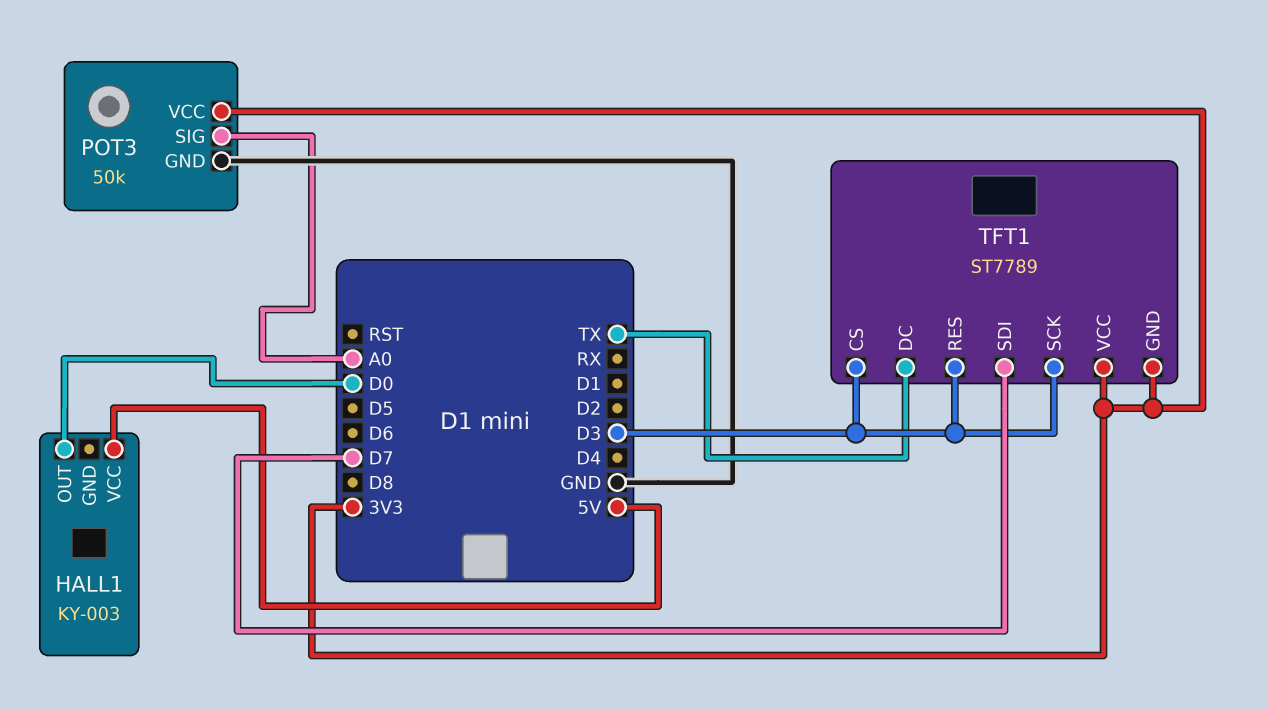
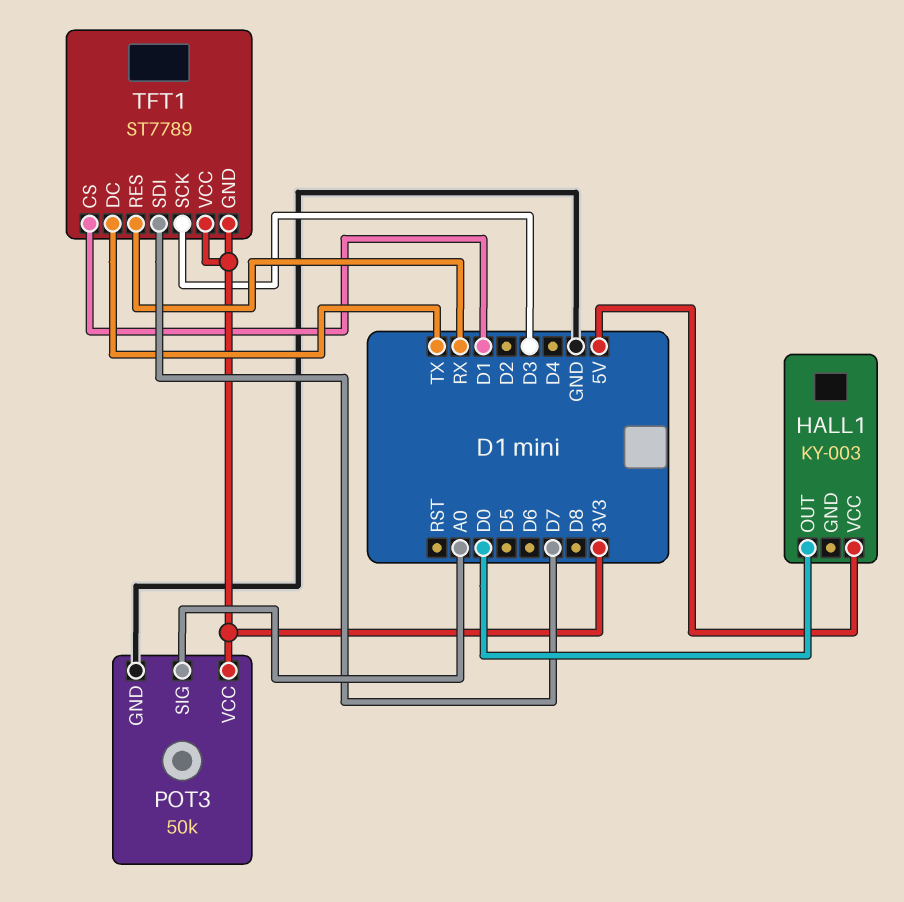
TFT1 pin CS: D3 -> D1
TFT1 pin RES: D3 -> RX

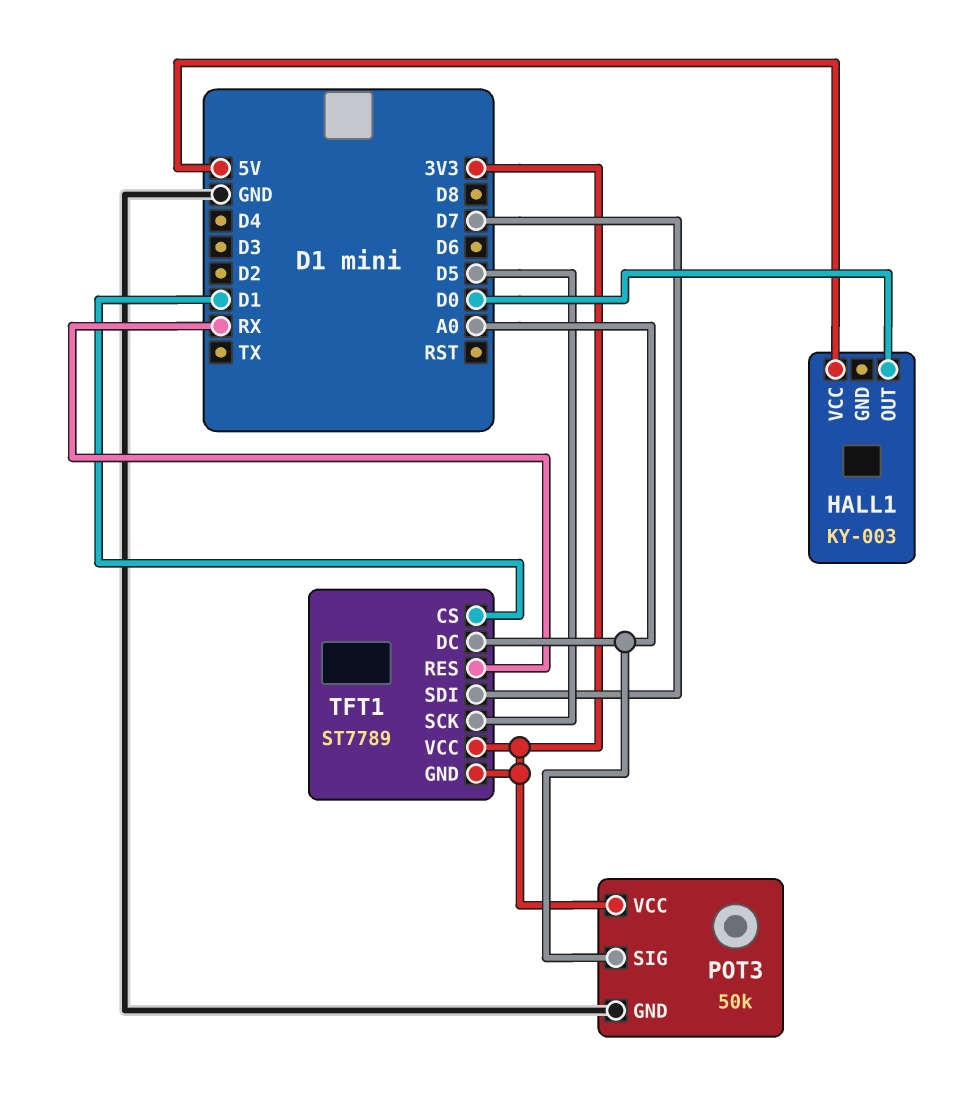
TFT1 pin DC: TX -> A0
TFT1 pin SCK: D3 -> D5

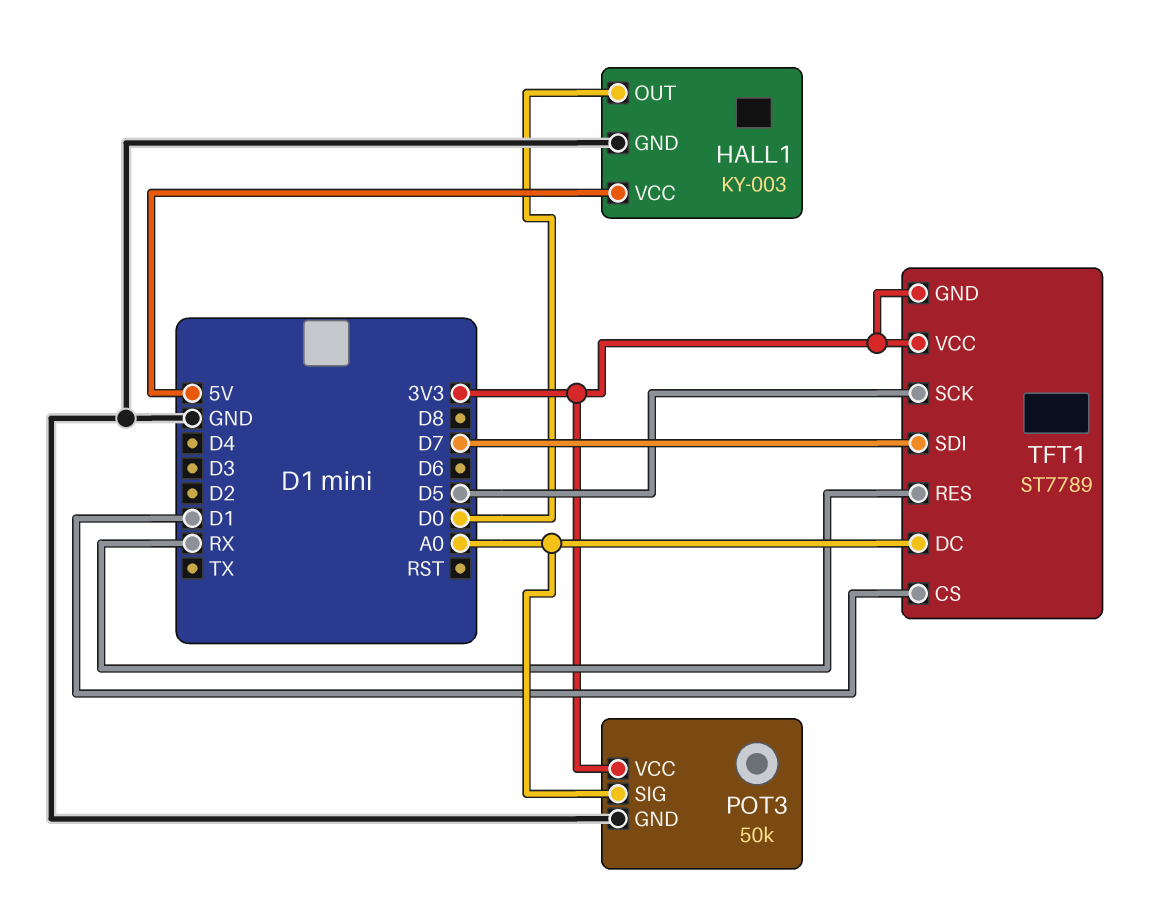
HALL1 pin GND: none -> GND

